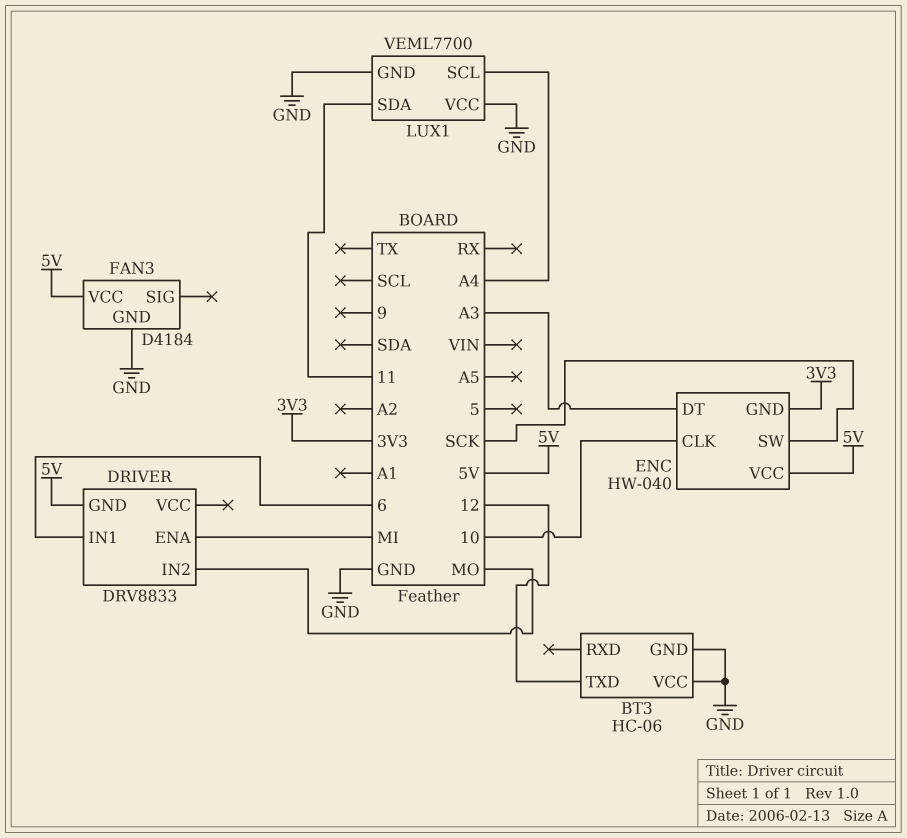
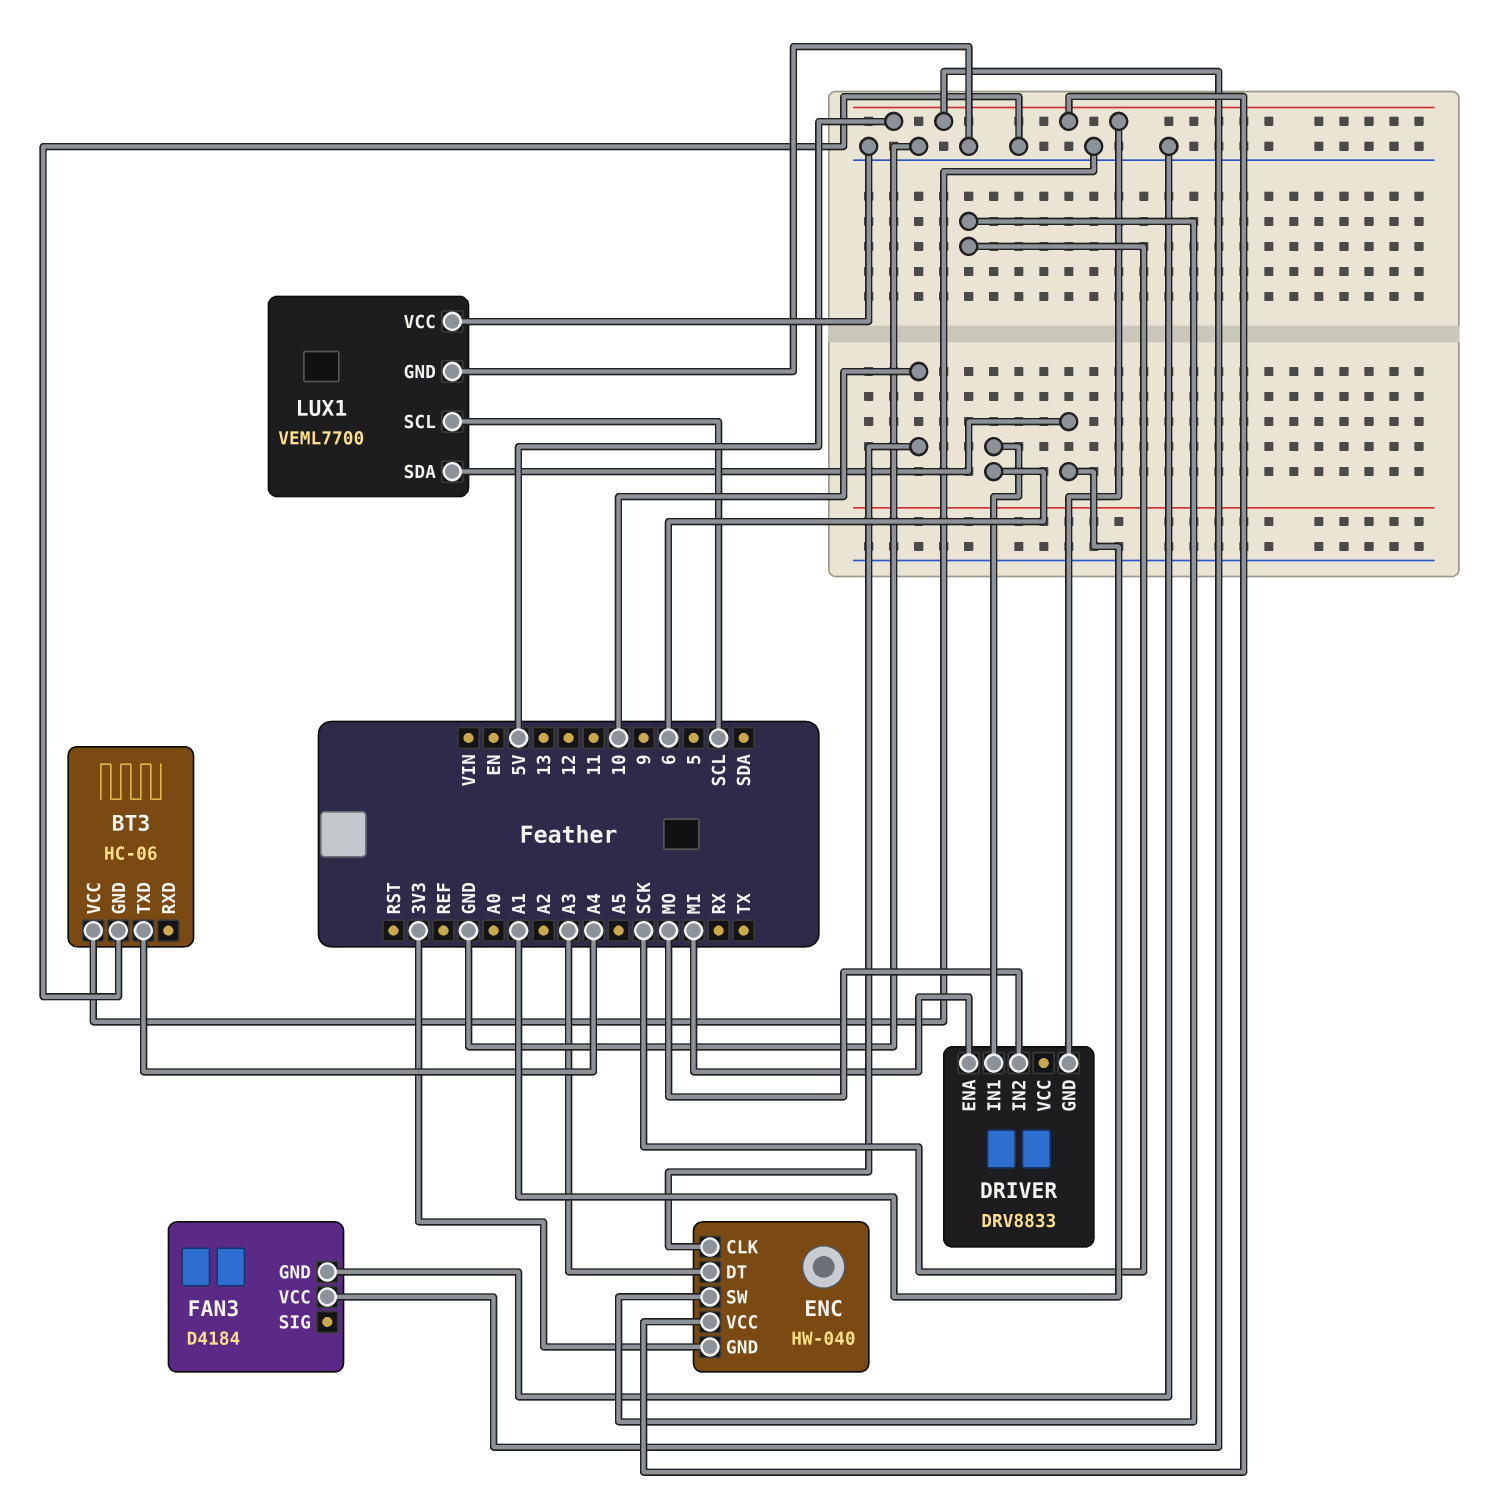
BT3 pin TXD: 12 -> A4
LUX1 pin SCL: A4 -> SCL
LUX1 pin SDA: 11 -> A1

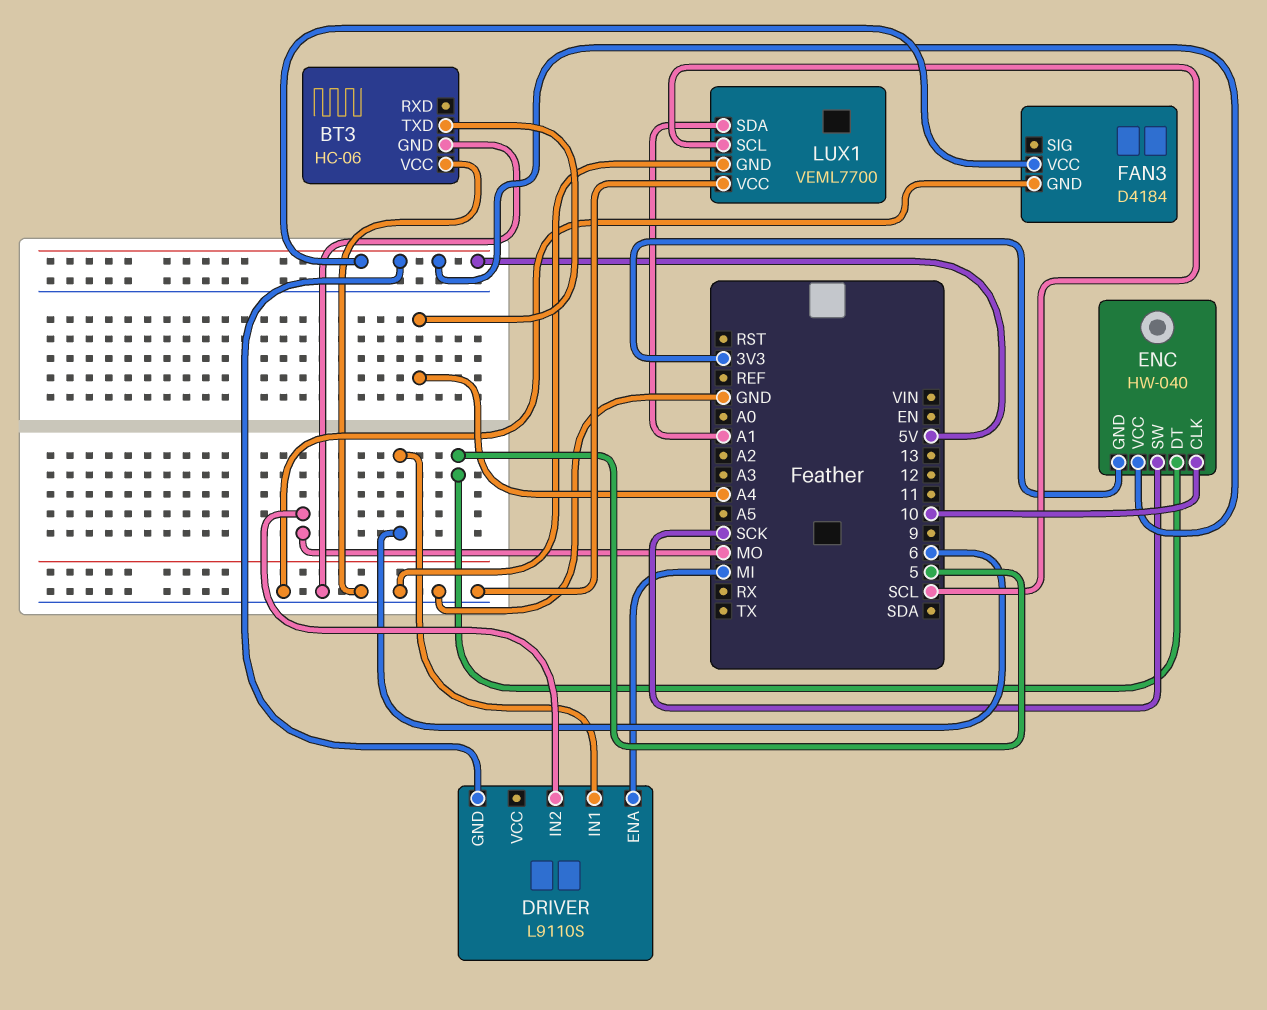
DRIVER: DRV8833 -> L9110S
ENC pin DT: A3 -> 5

